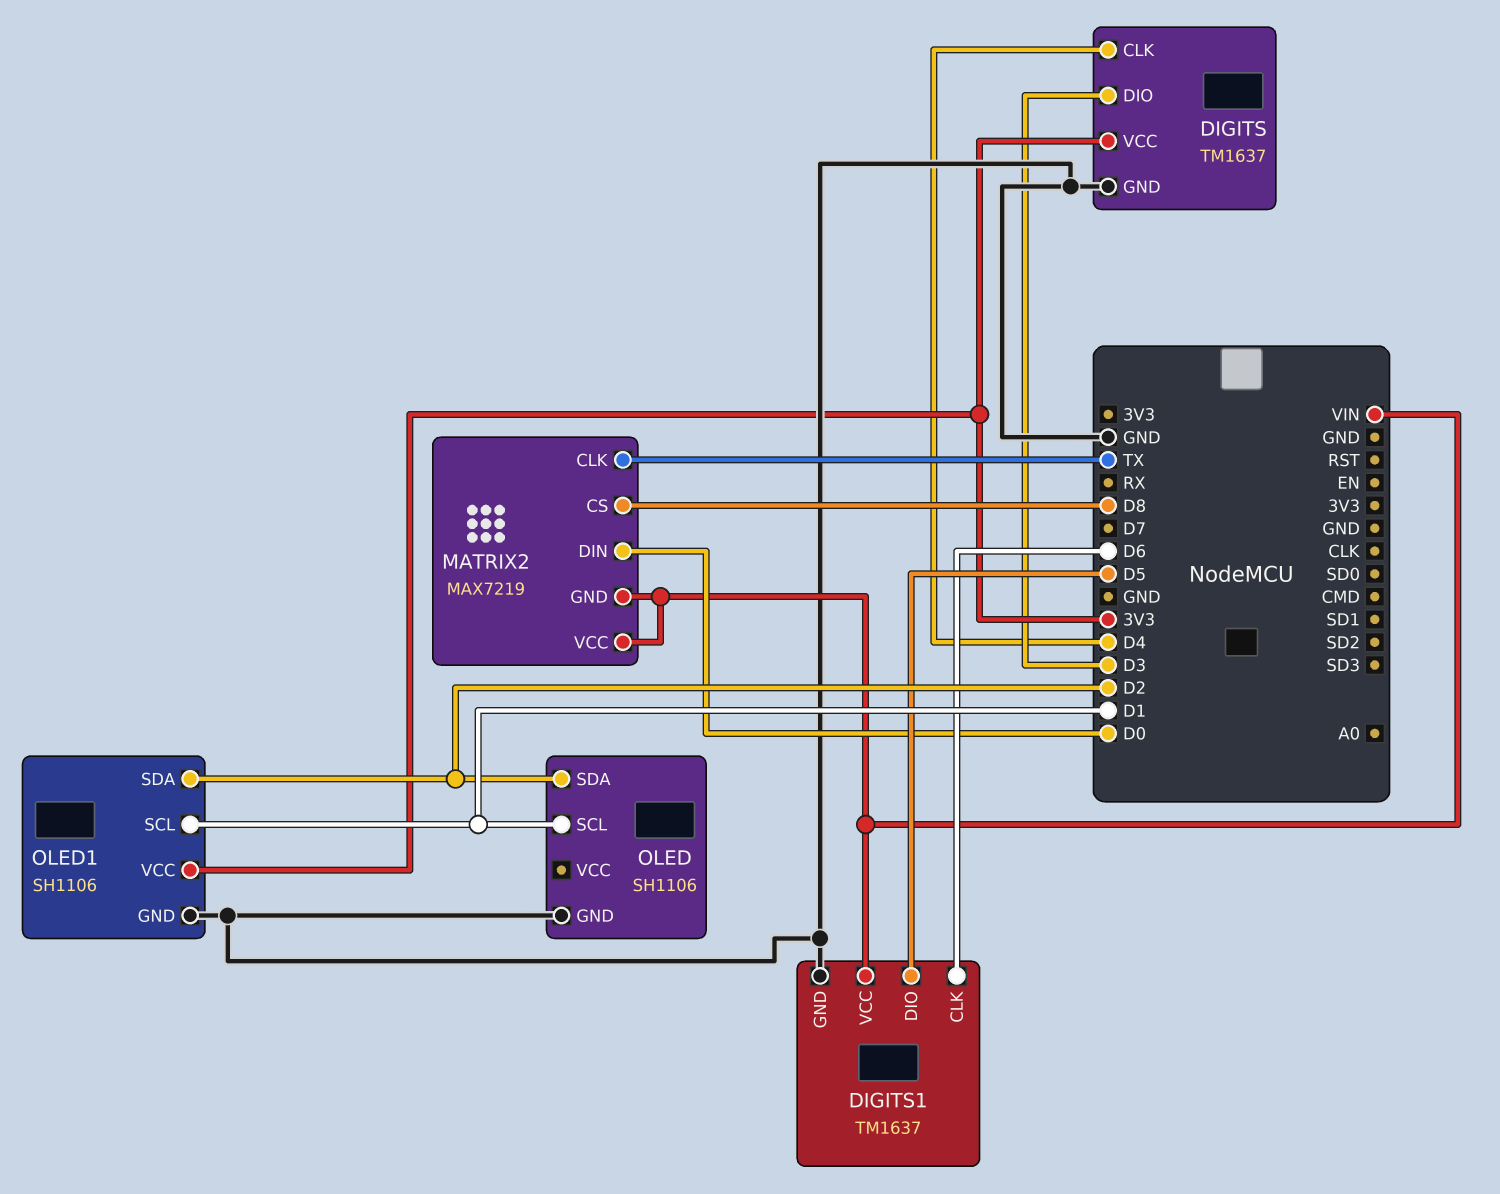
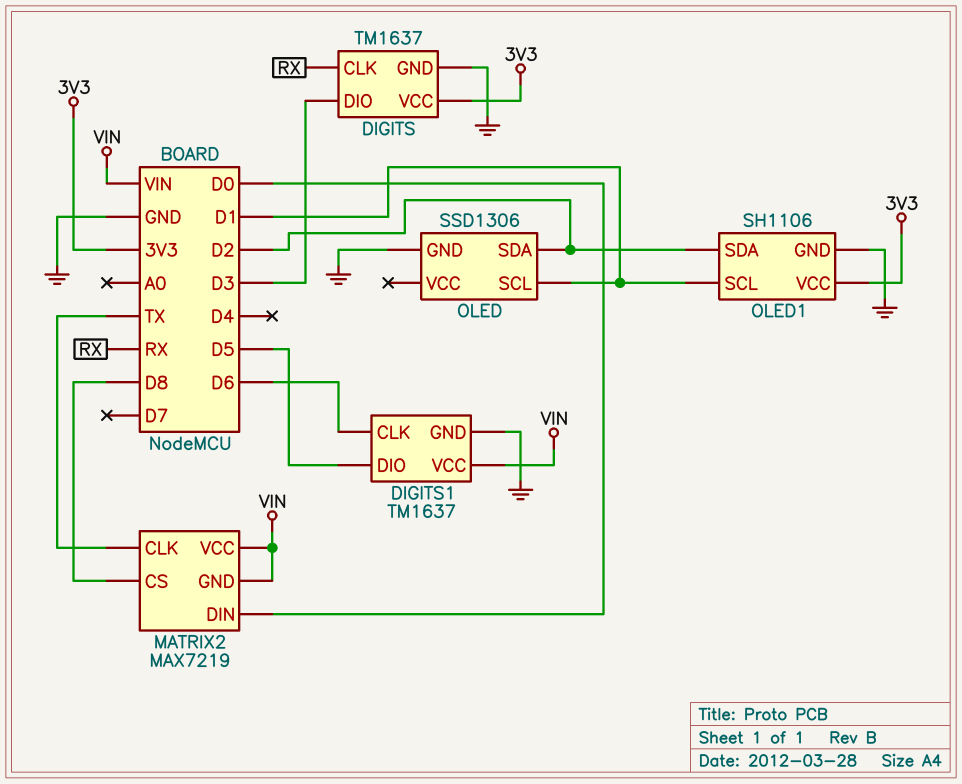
DIGITS pin CLK: D4 -> RX
OLED: SH1106 -> SSD1306

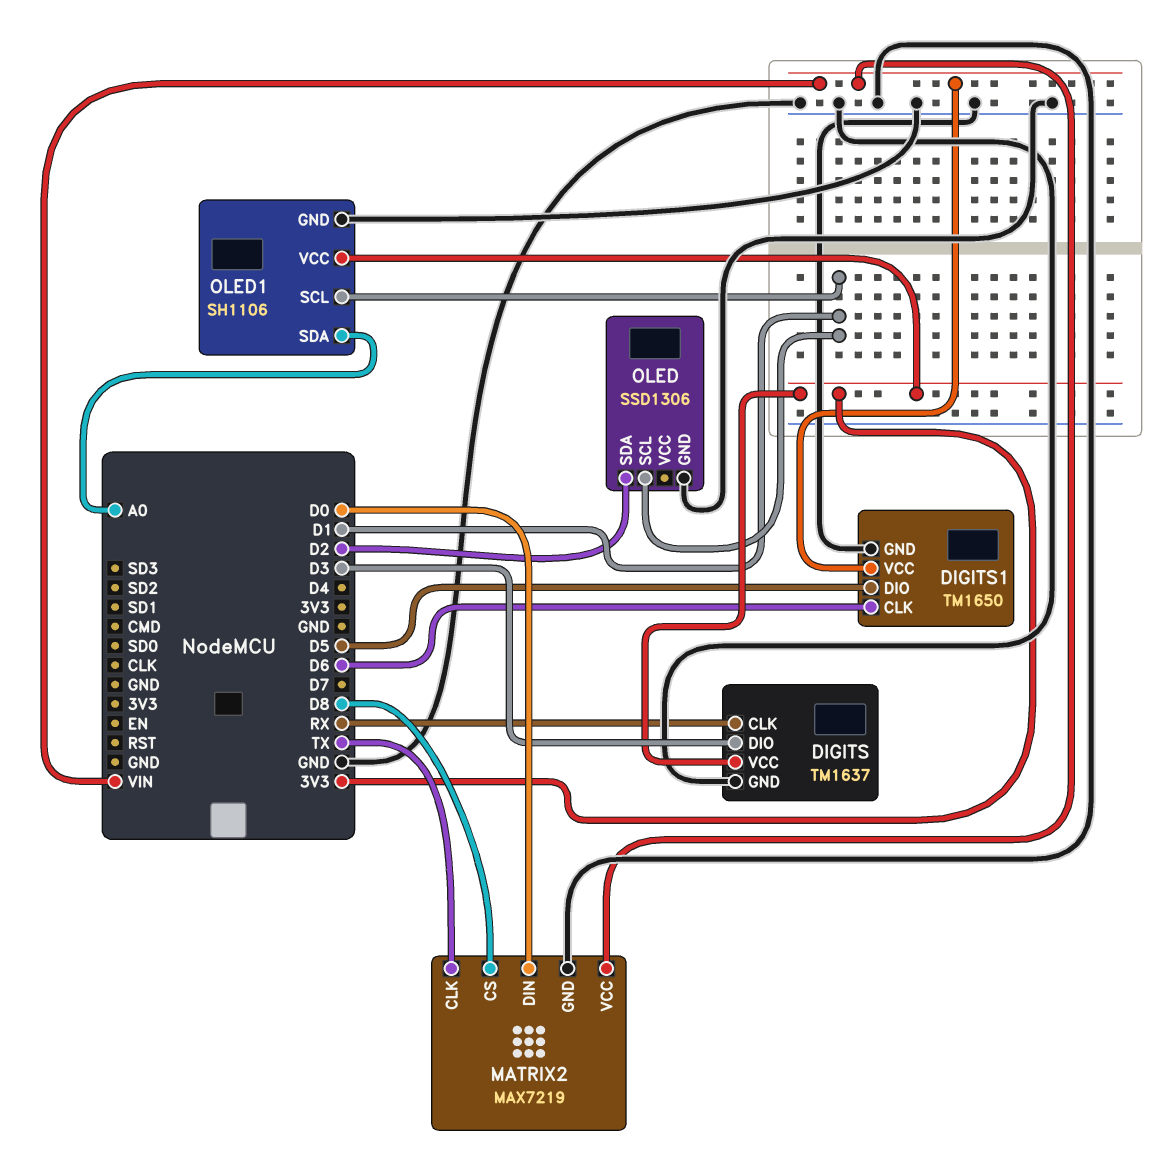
DIGITS1: TM1637 -> TM1650
MATRIX2 pin GND: VIN -> GND
OLED1 pin SDA: D2 -> A0

